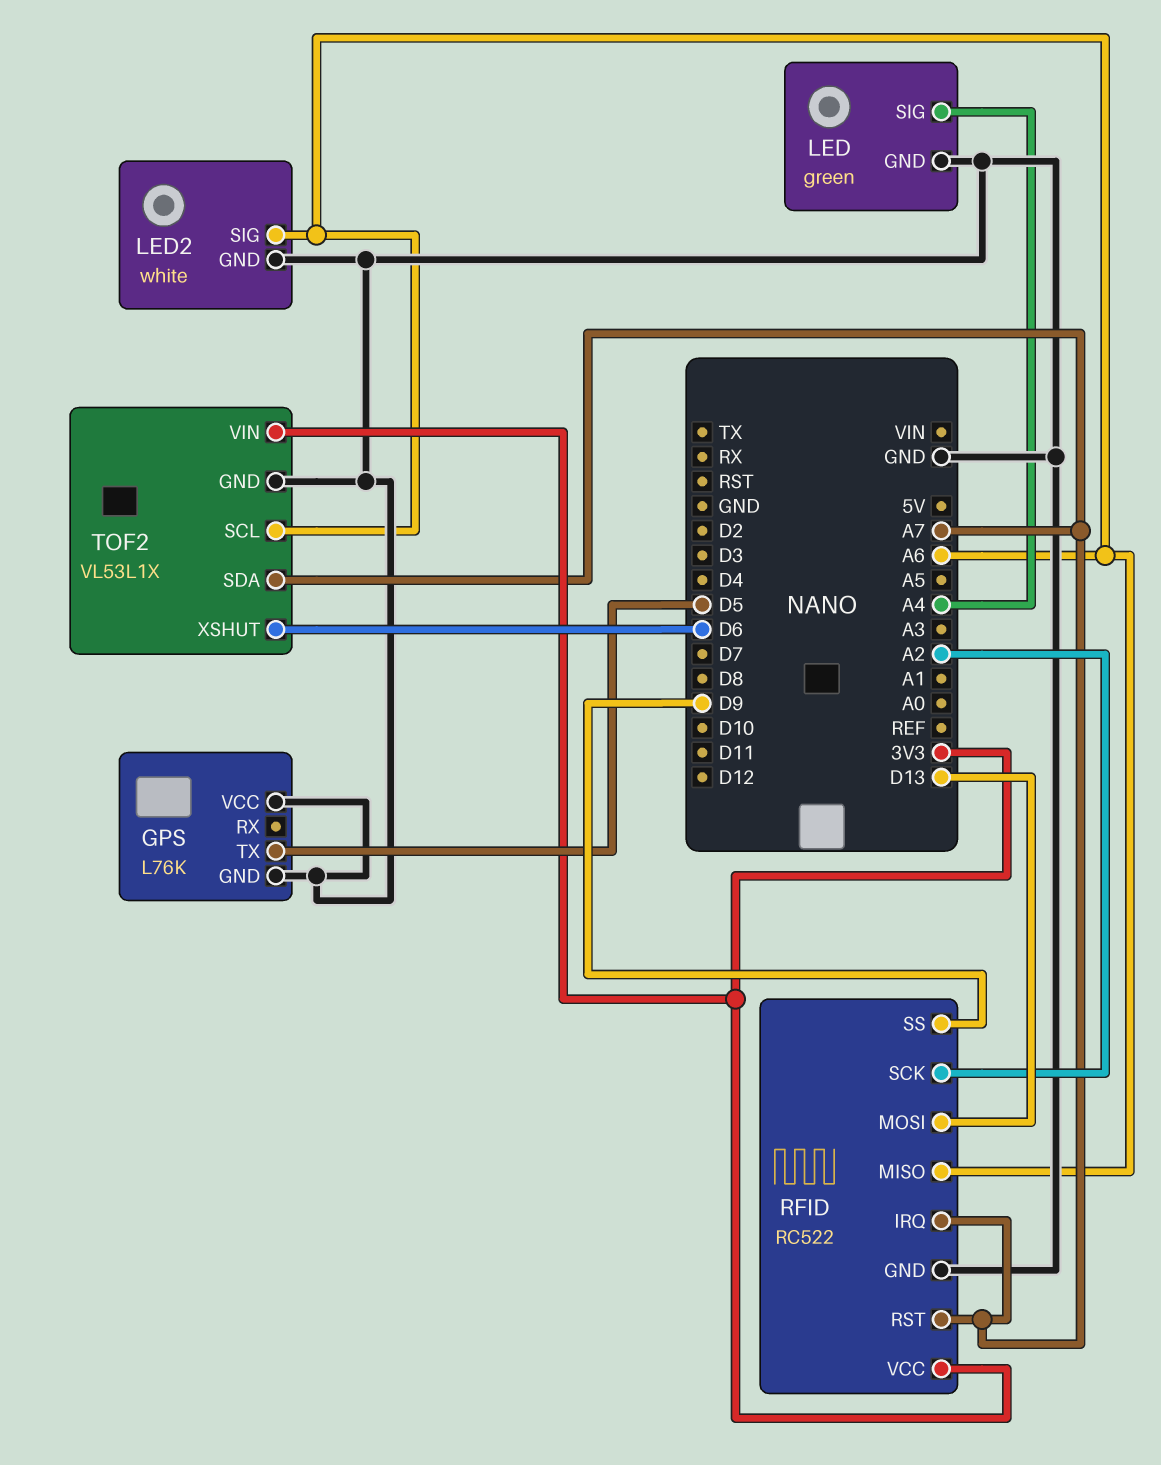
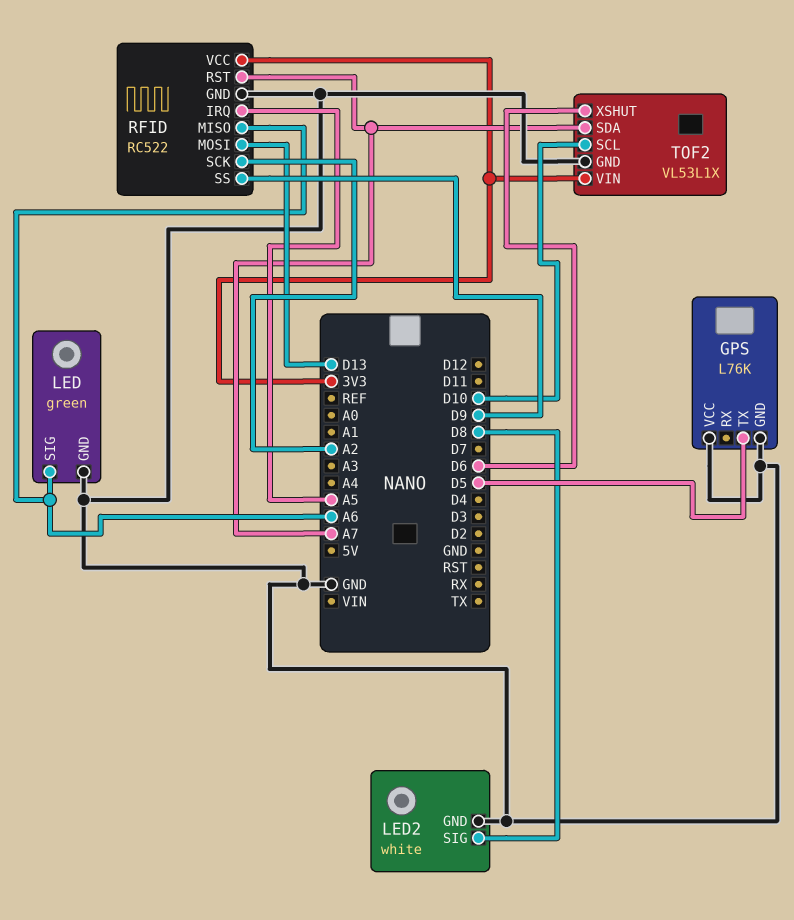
LED pin SIG: A4 -> A6
LED2 pin SIG: A6 -> D8
RFID pin IRQ: A7 -> A5
TOF2 pin SCL: A6 -> D10

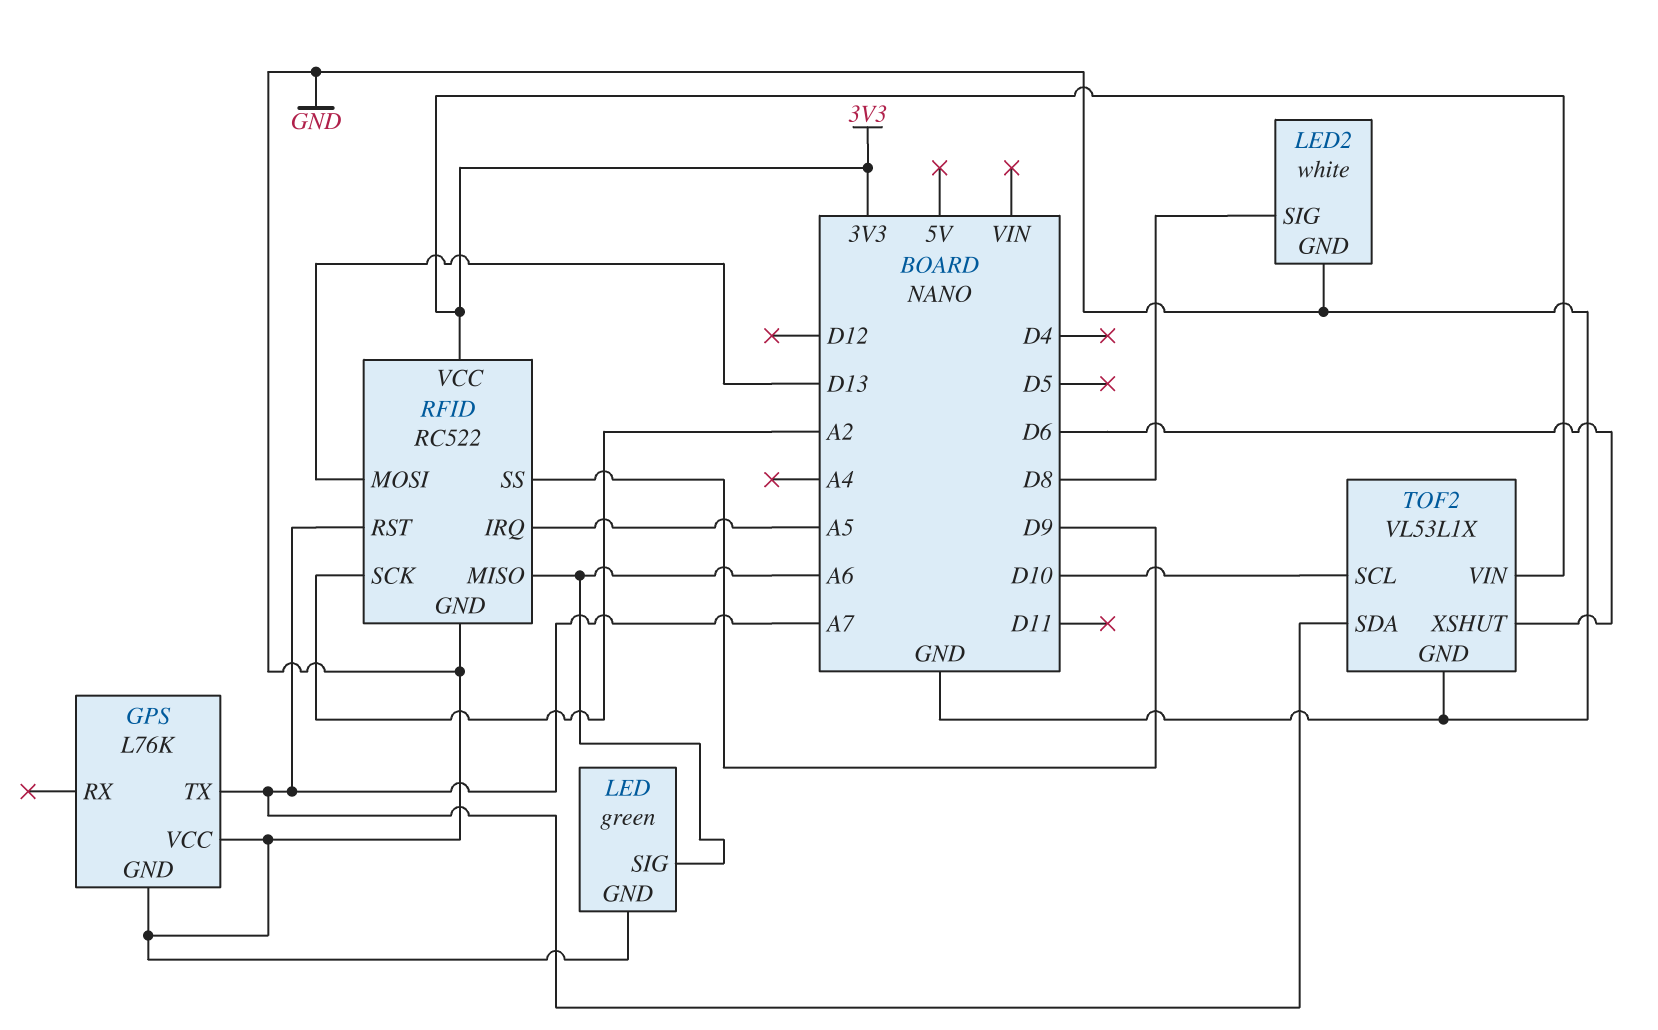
GPS pin TX: D5 -> A7

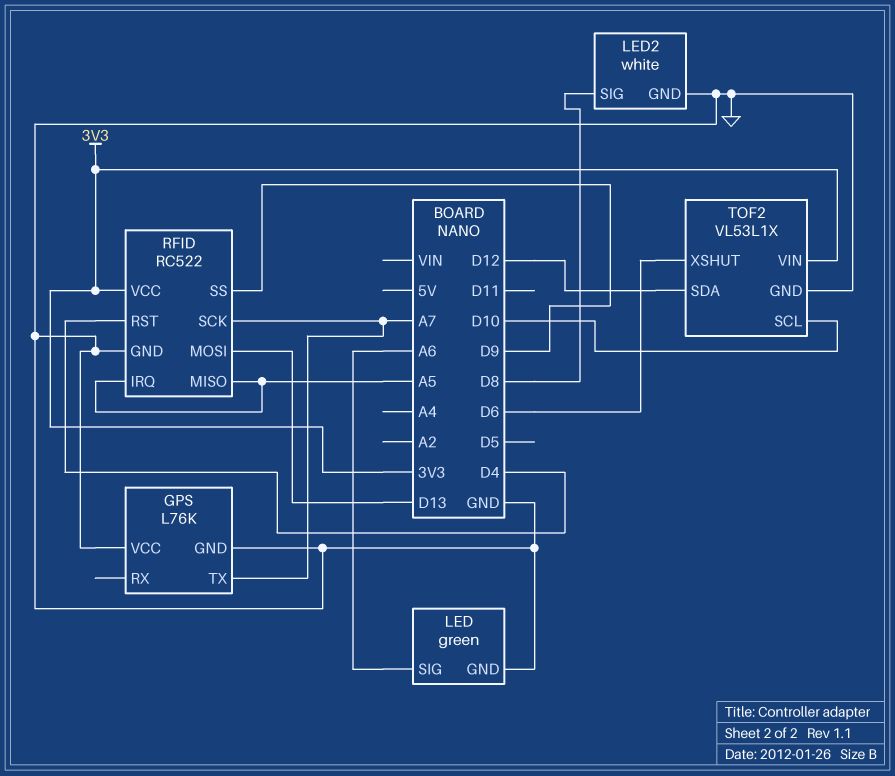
RFID pin MISO: A6 -> A5
RFID pin RST: A7 -> D4
RFID pin SCK: A2 -> A7
TOF2 pin SDA: A7 -> D12

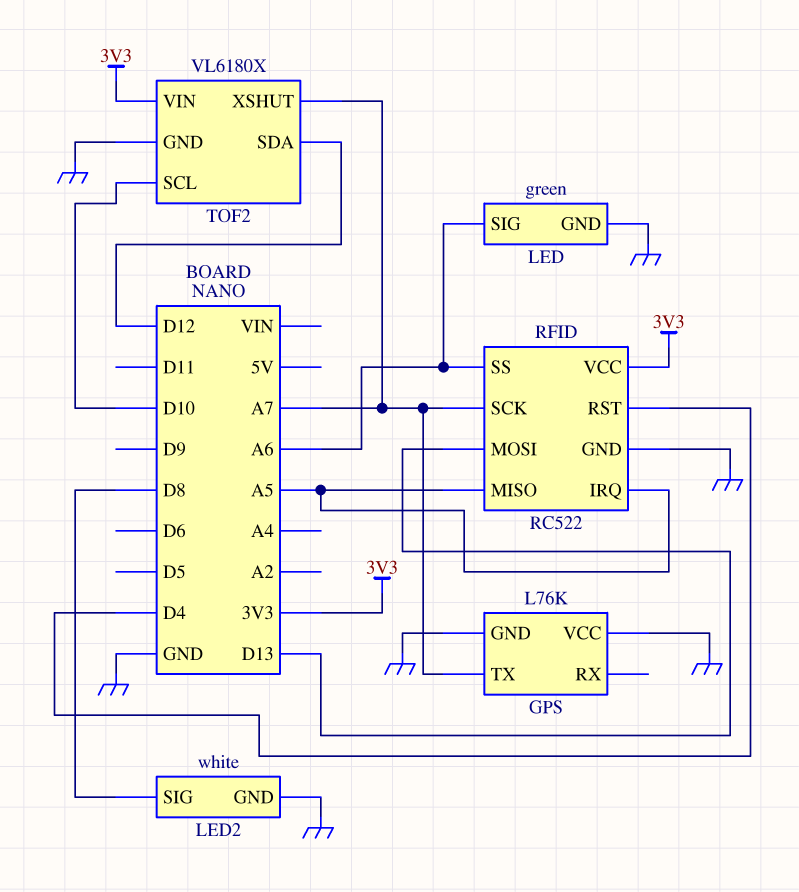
RFID pin SS: D9 -> A6
TOF2: VL53L1X -> VL6180X
TOF2 pin XSHUT: D6 -> A7

